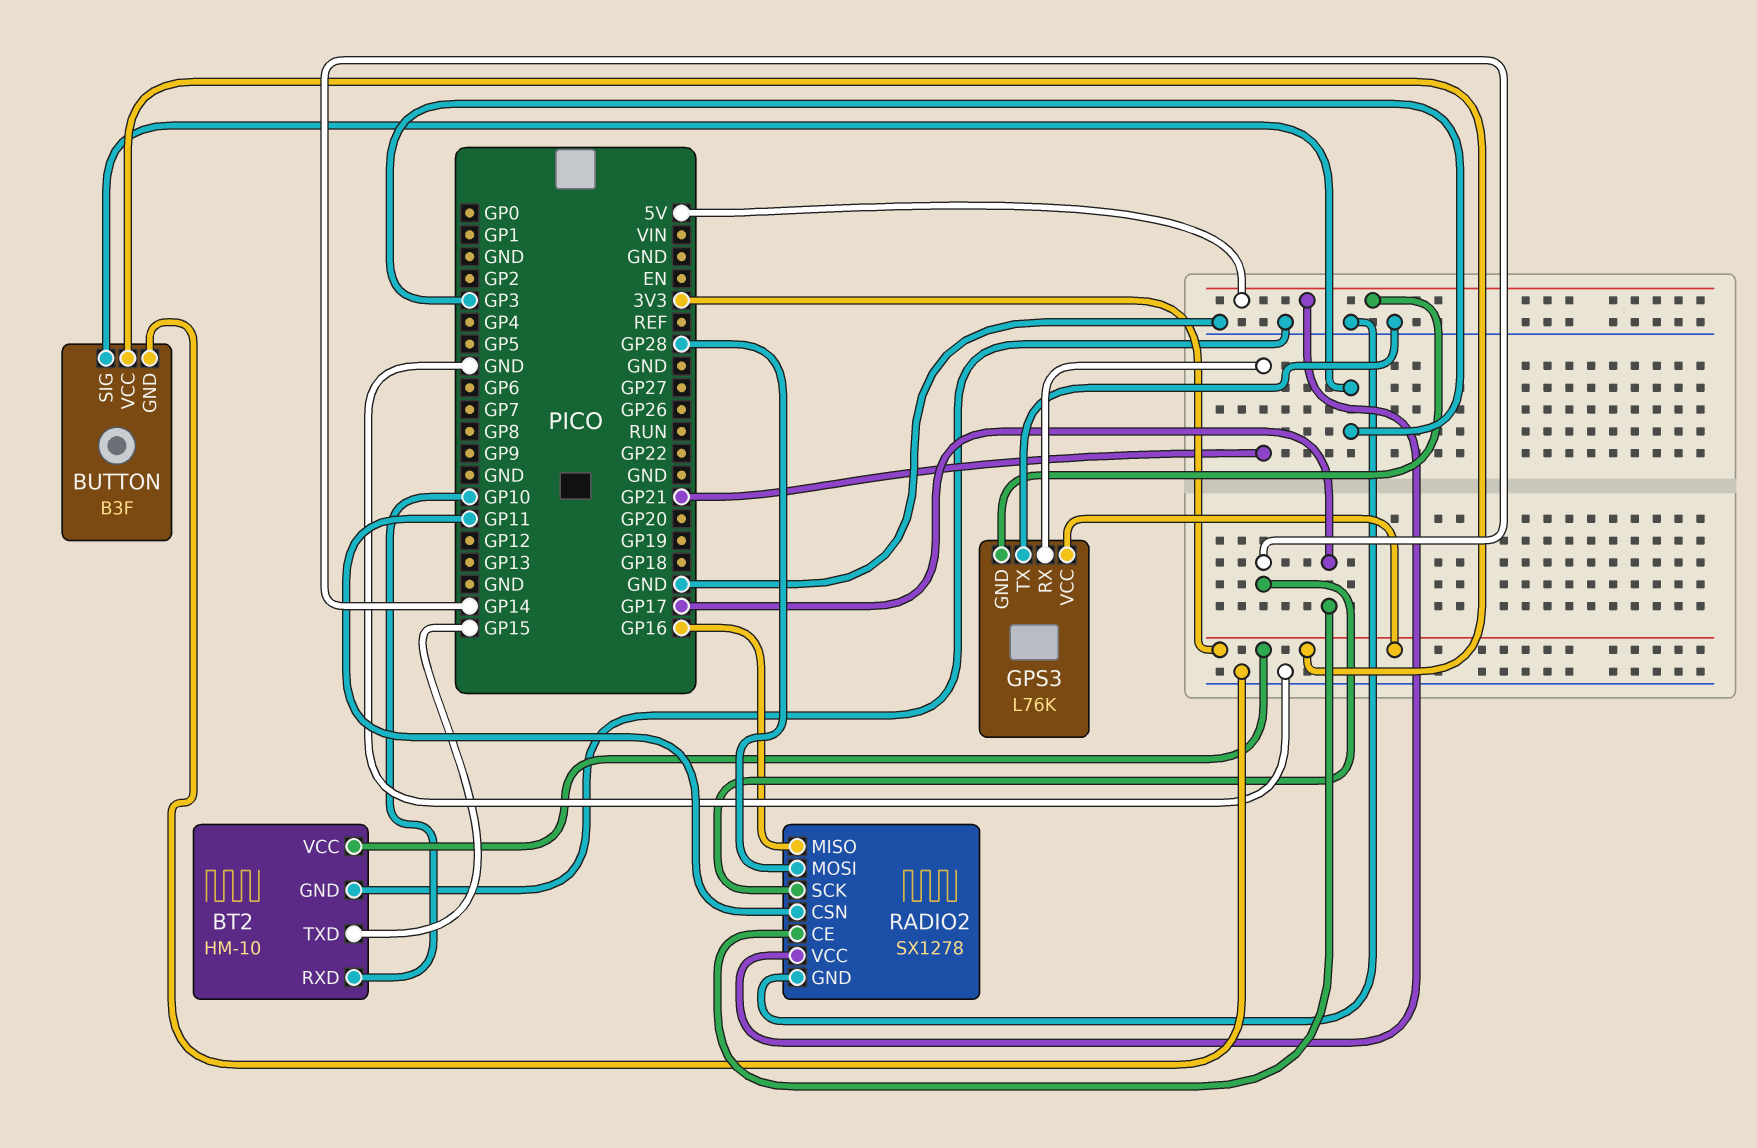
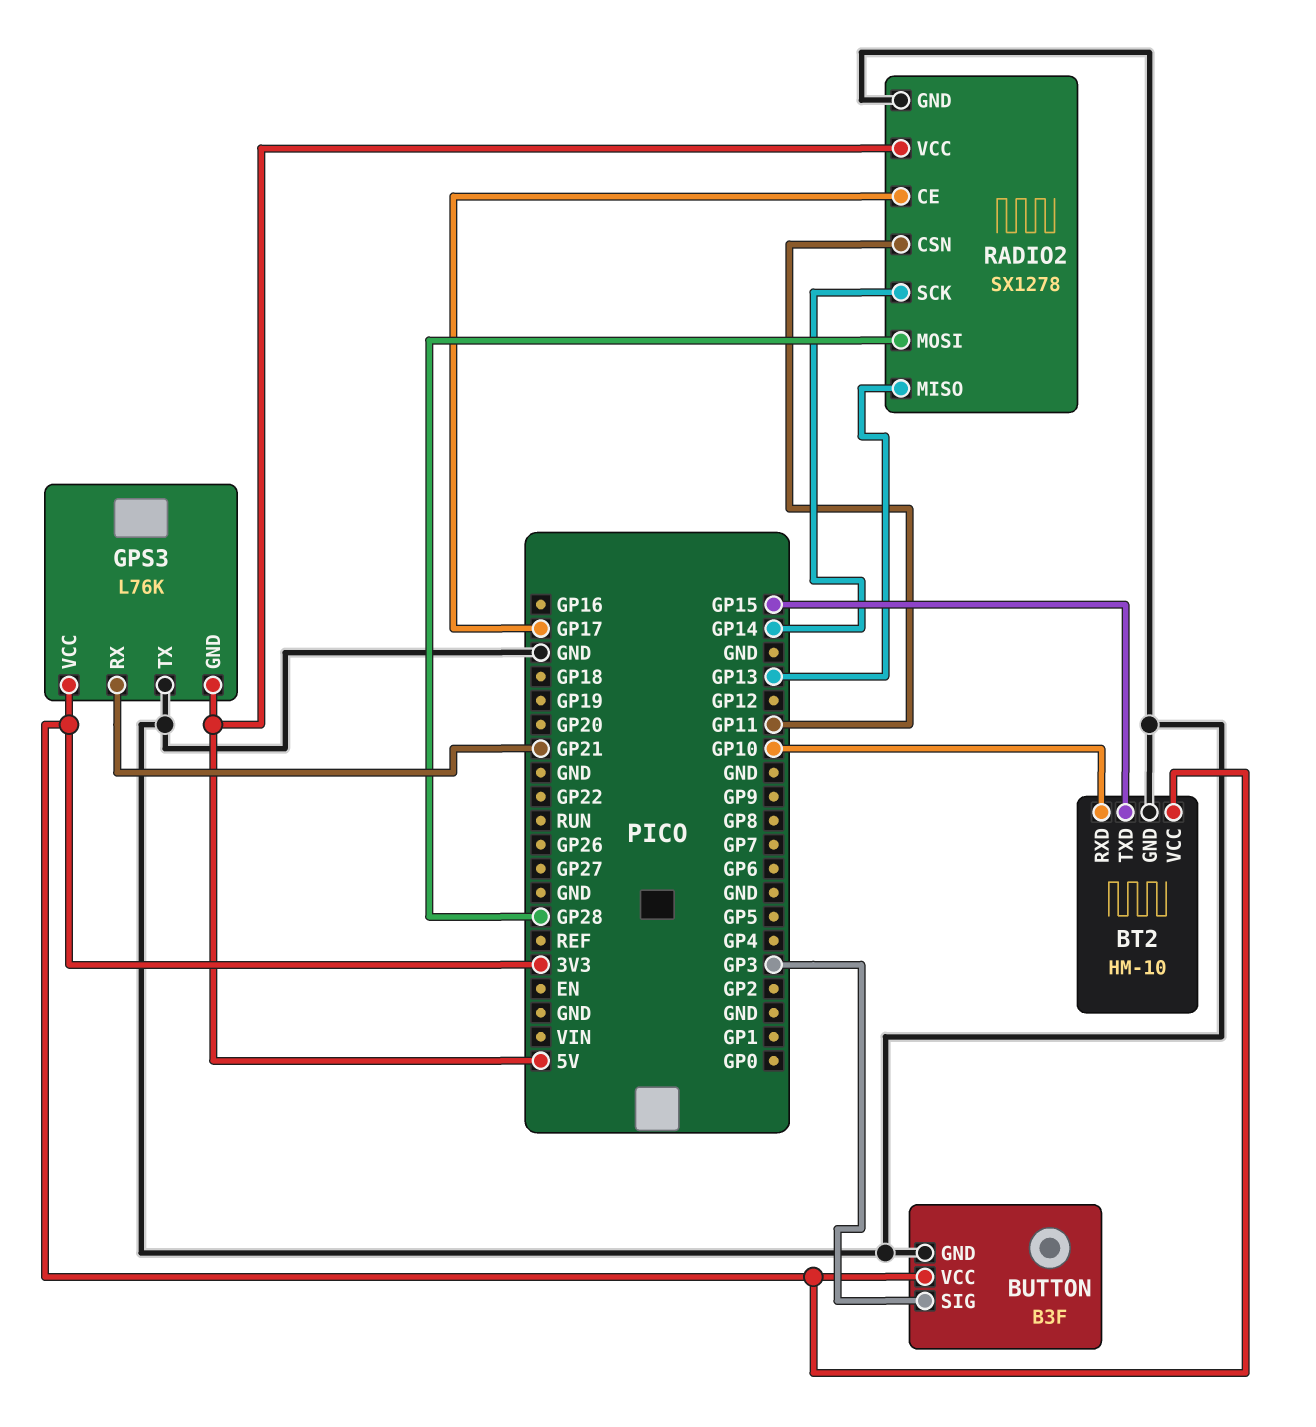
RADIO2 pin MISO: GP16 -> GP13

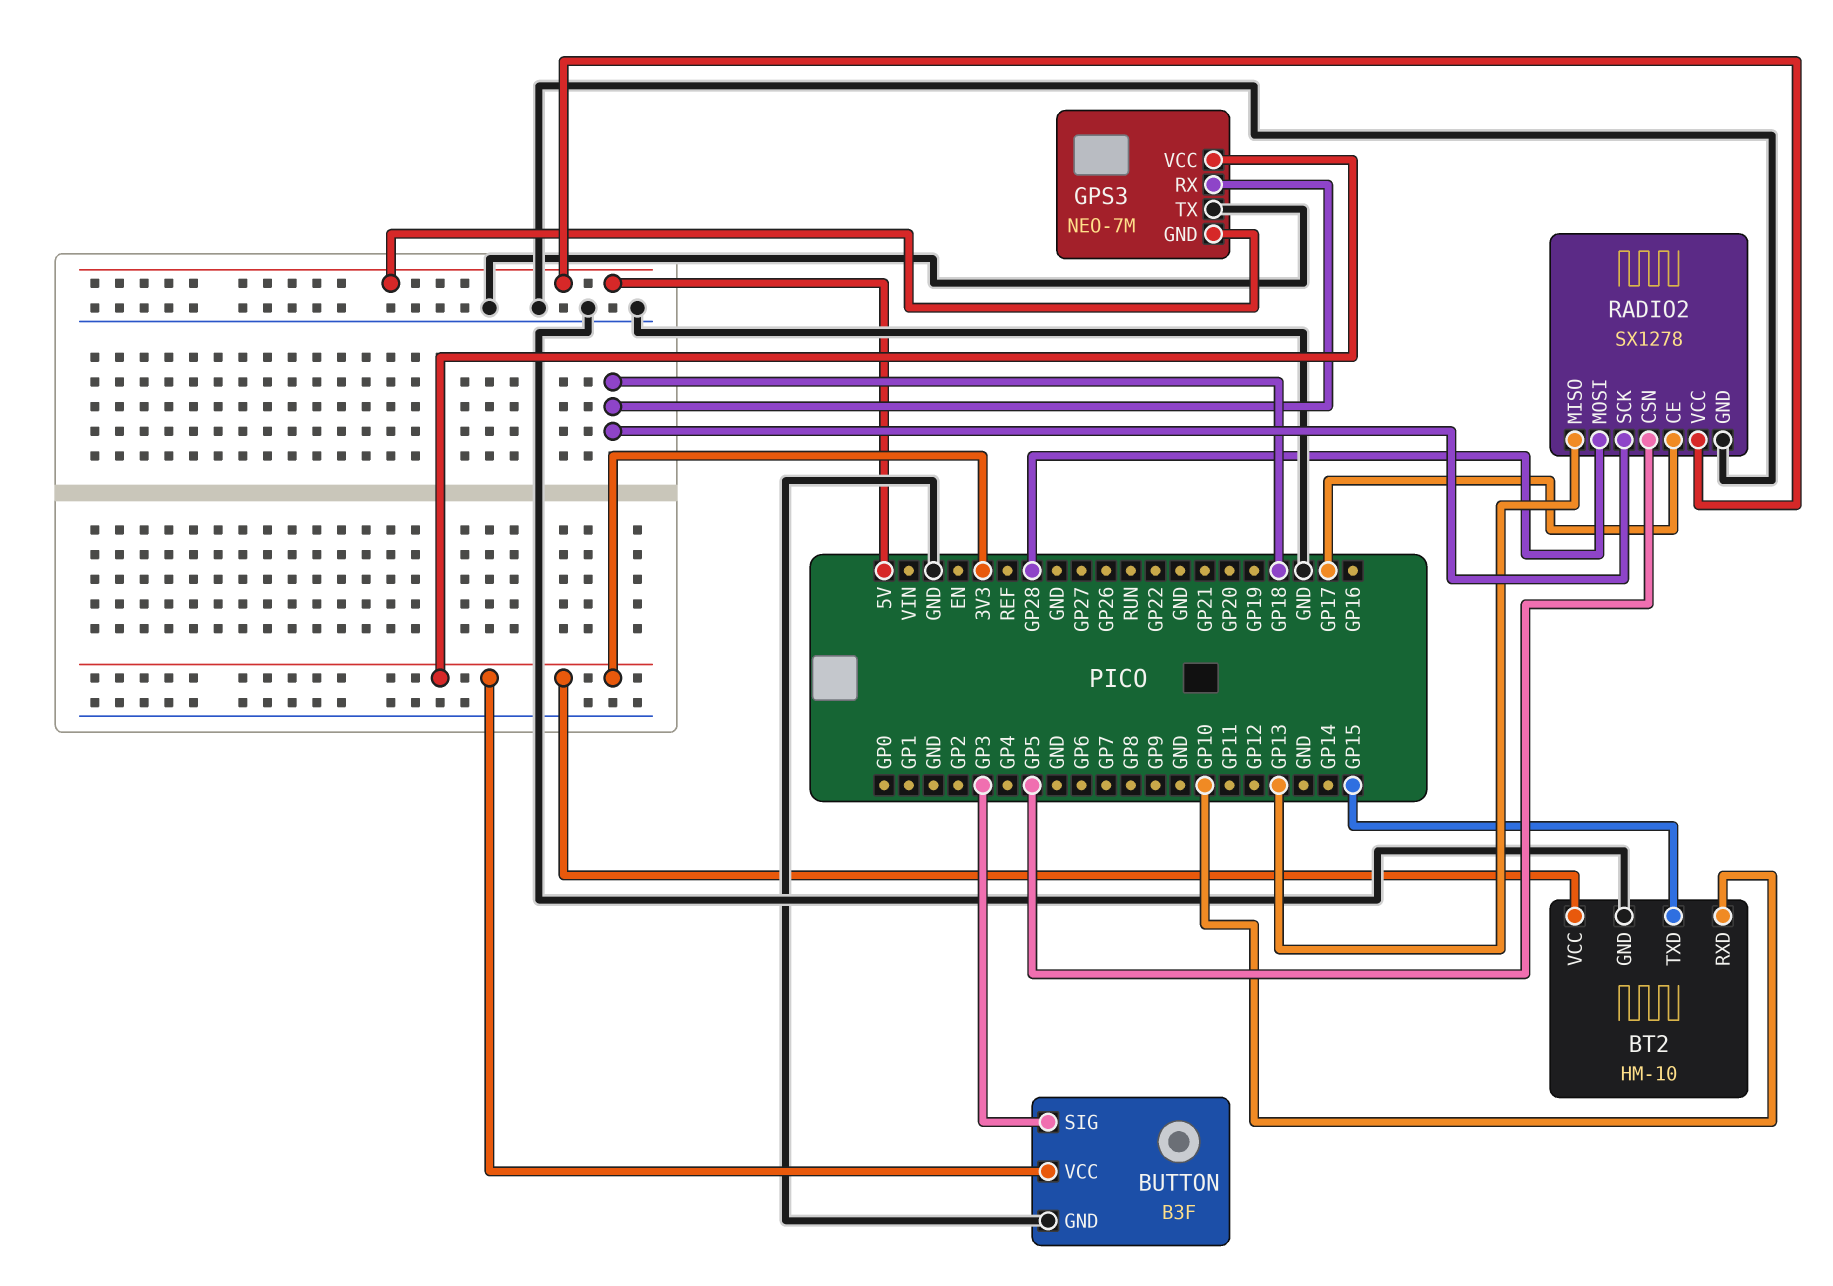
GPS3: L76K -> NEO-7M
GPS3 pin RX: GP21 -> GP18
RADIO2 pin CSN: GP11 -> GP5
RADIO2 pin SCK: GP14 -> GP18

